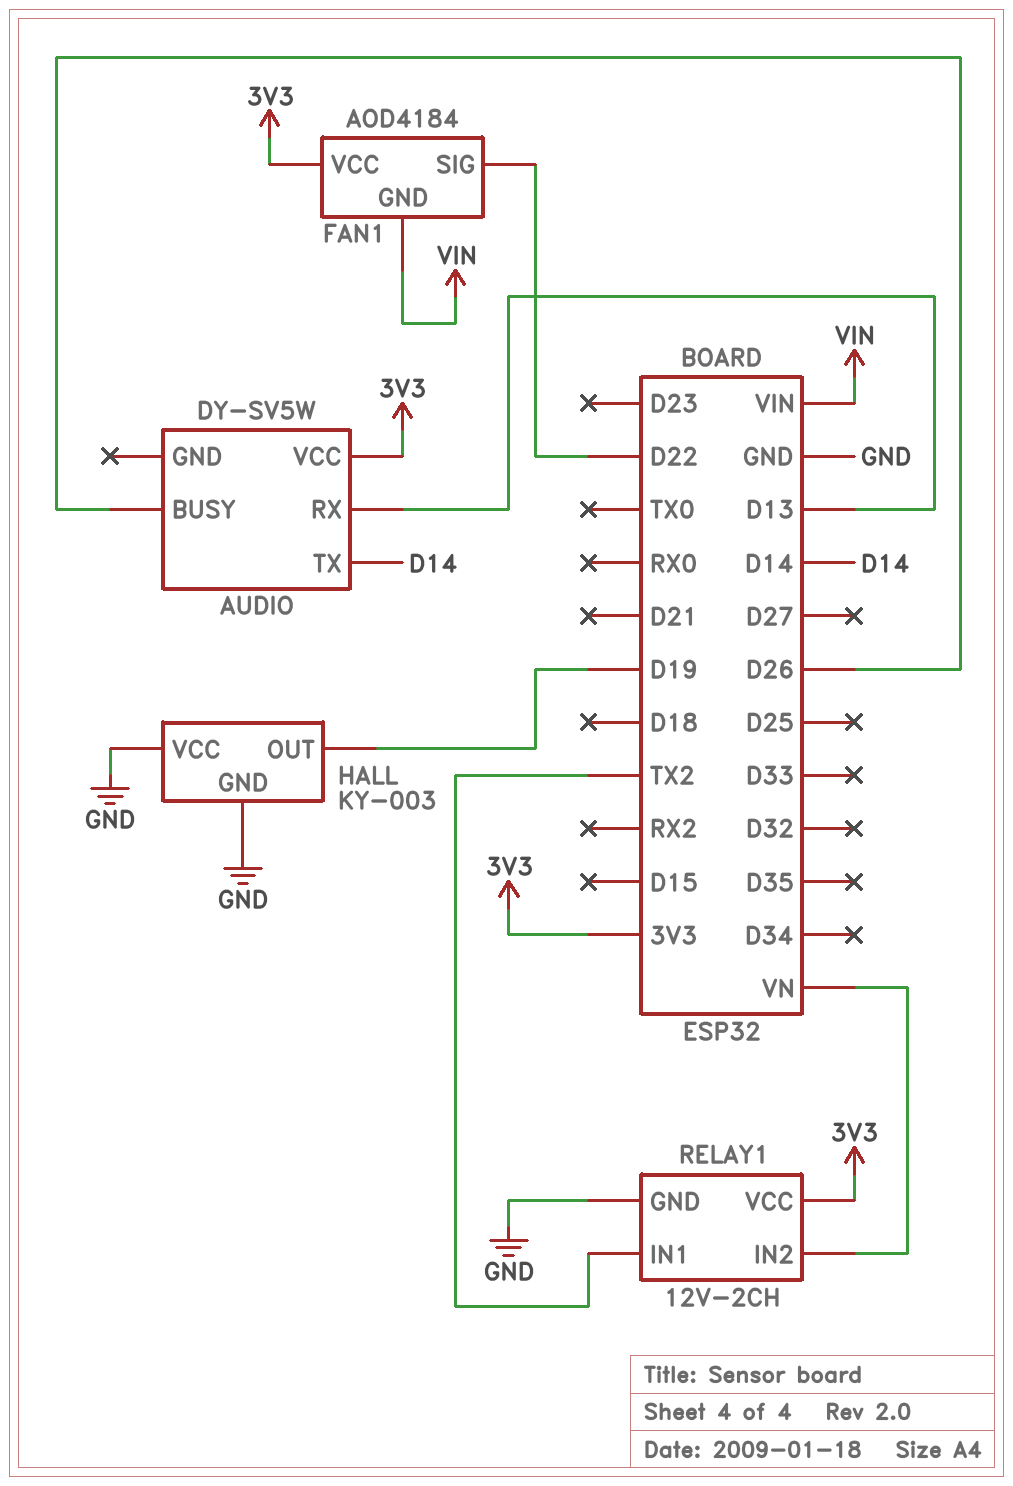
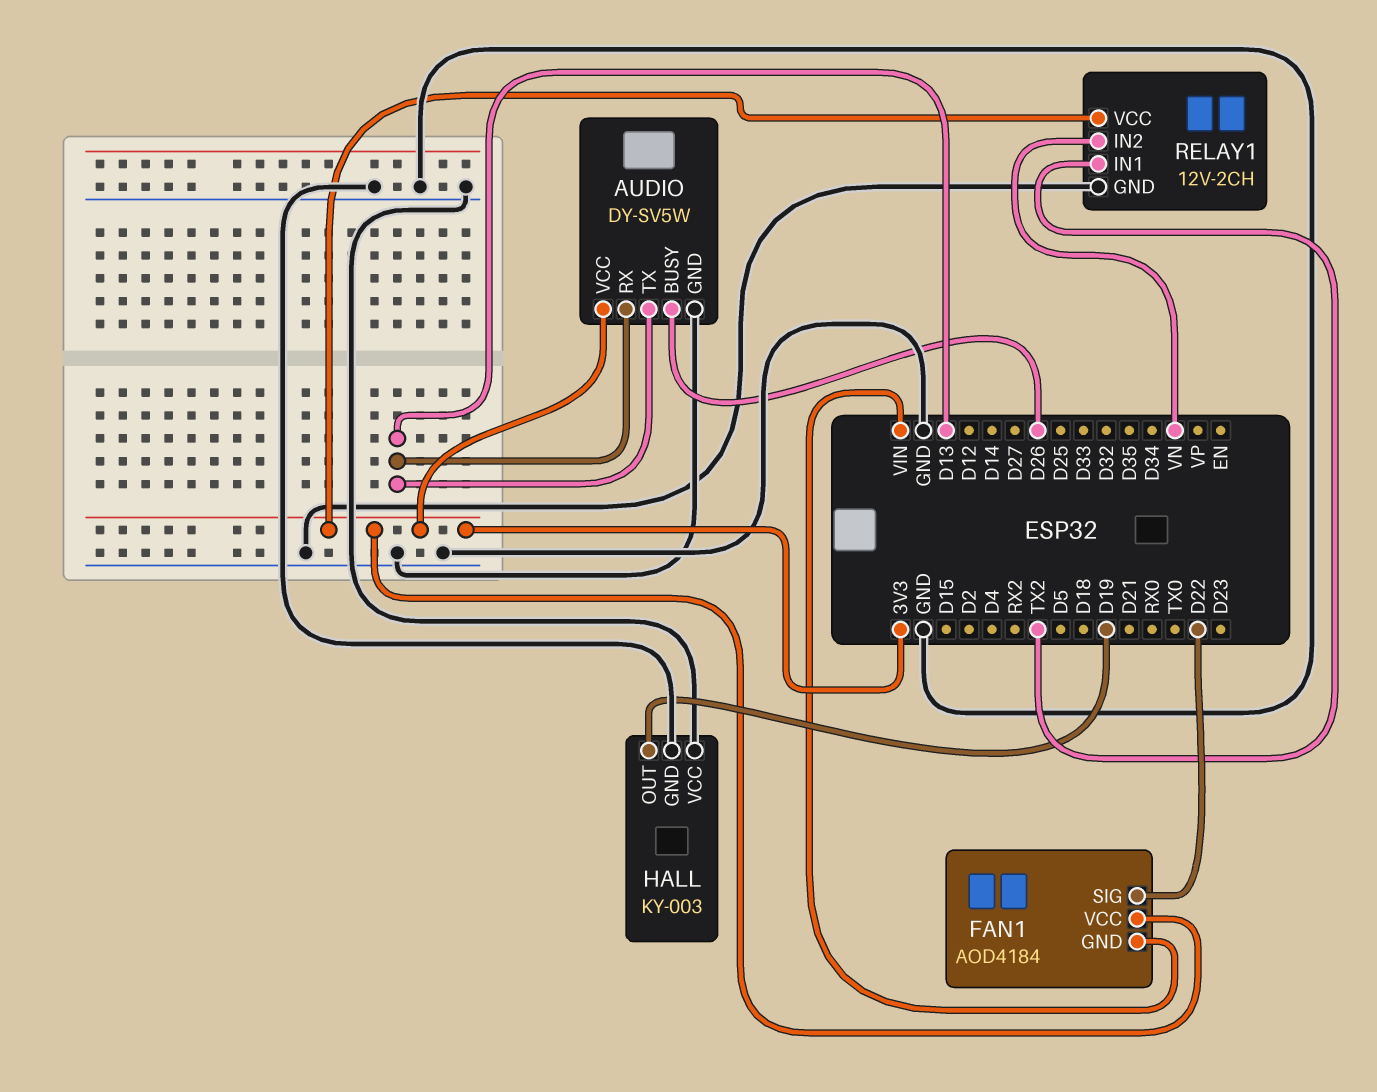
AUDIO pin GND: none -> GND
AUDIO pin TX: D14 -> D13

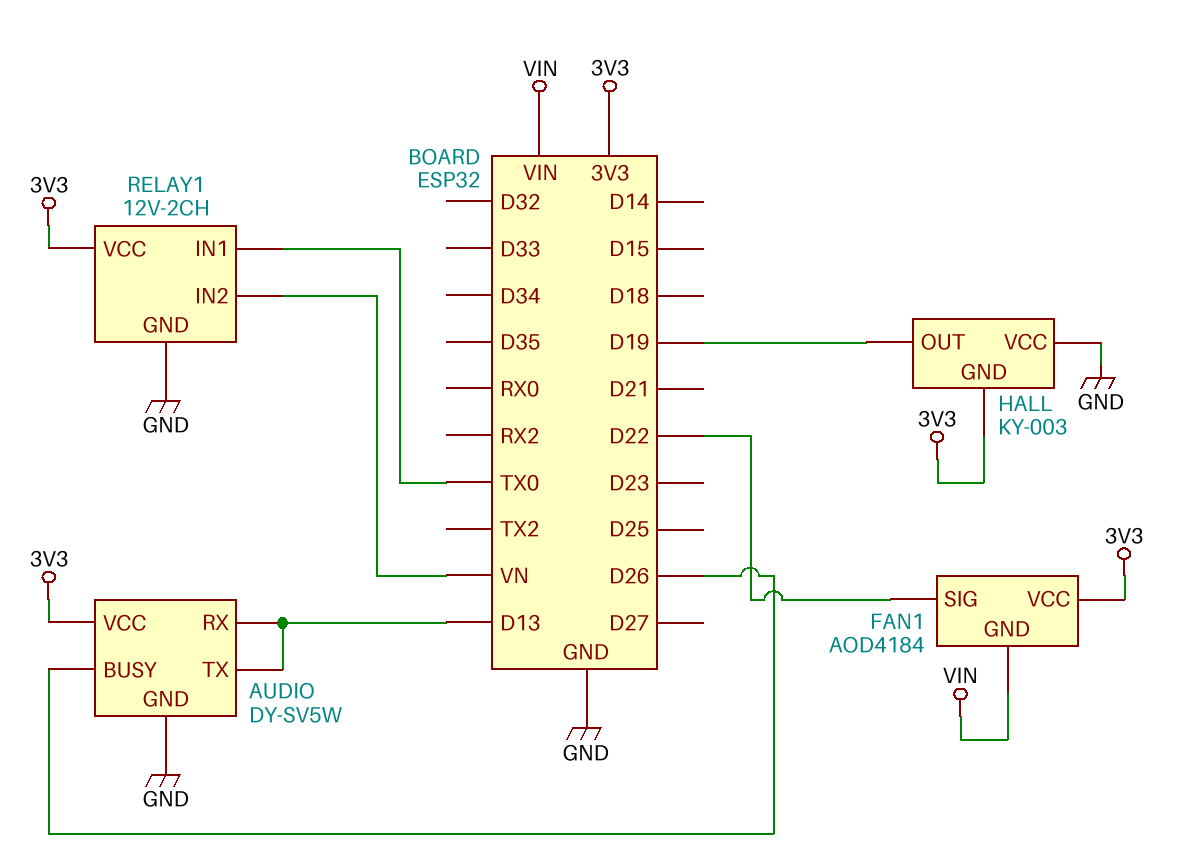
HALL pin GND: GND -> 3V3
RELAY1 pin IN1: TX2 -> TX0

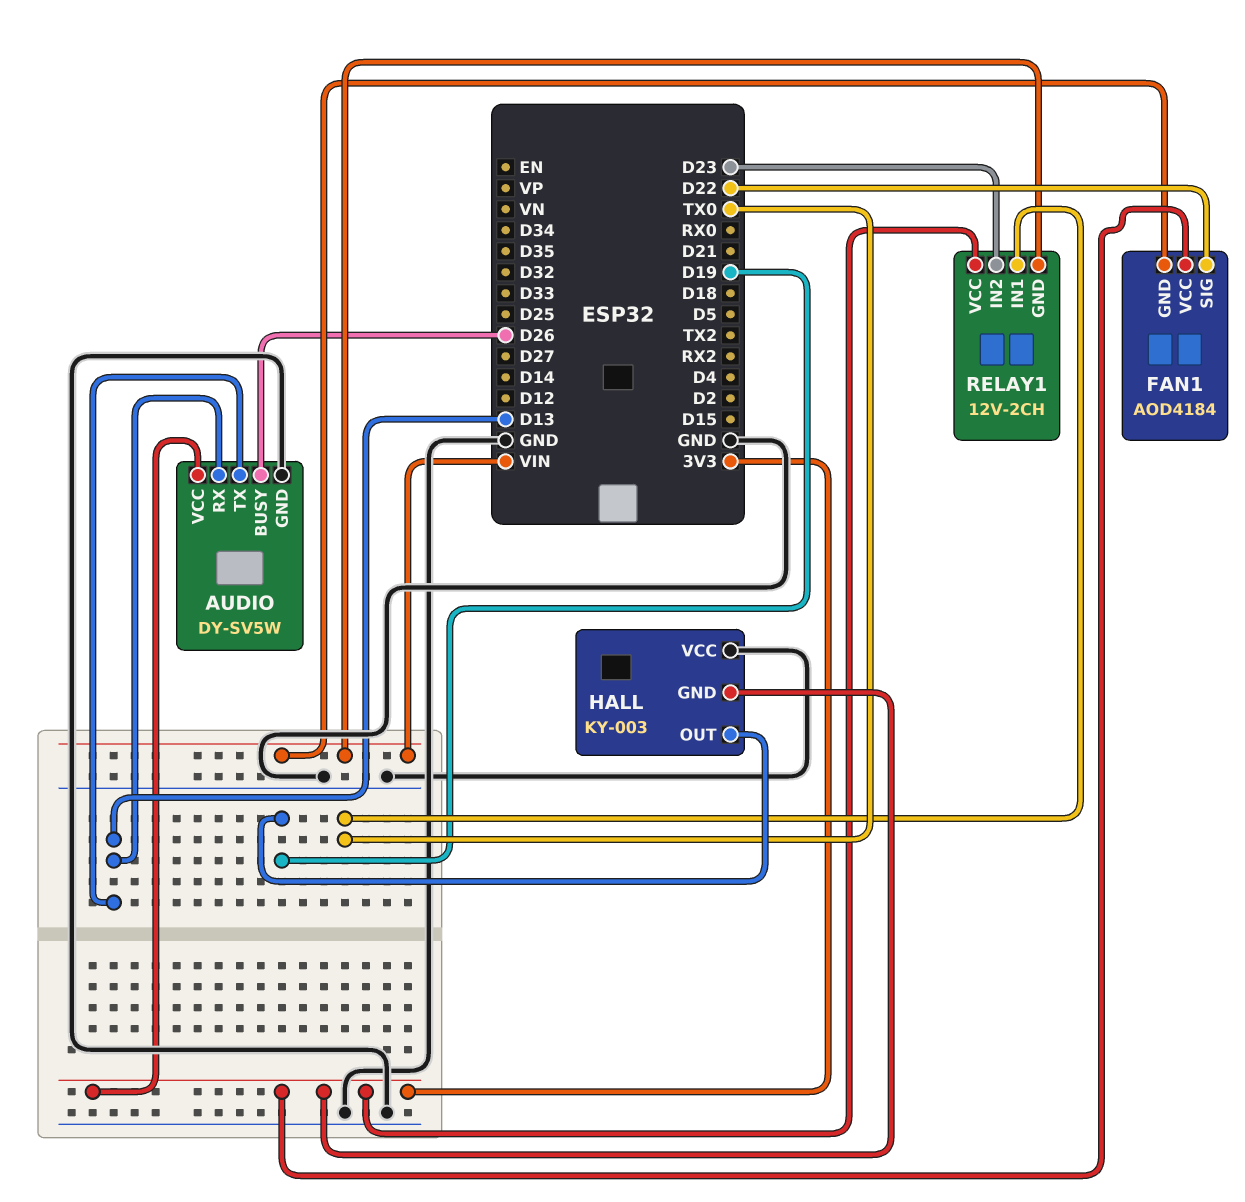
RELAY1 pin GND: GND -> VIN
RELAY1 pin IN2: VN -> D23

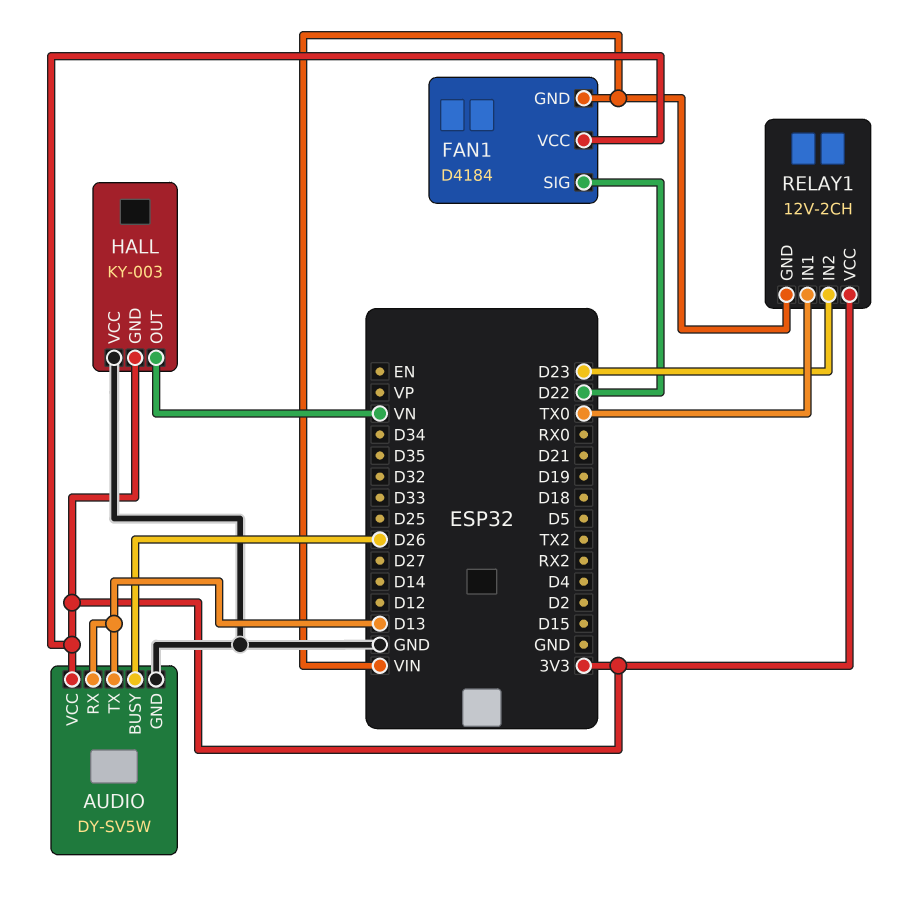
FAN1: AOD4184 -> D4184
HALL pin OUT: D19 -> VN

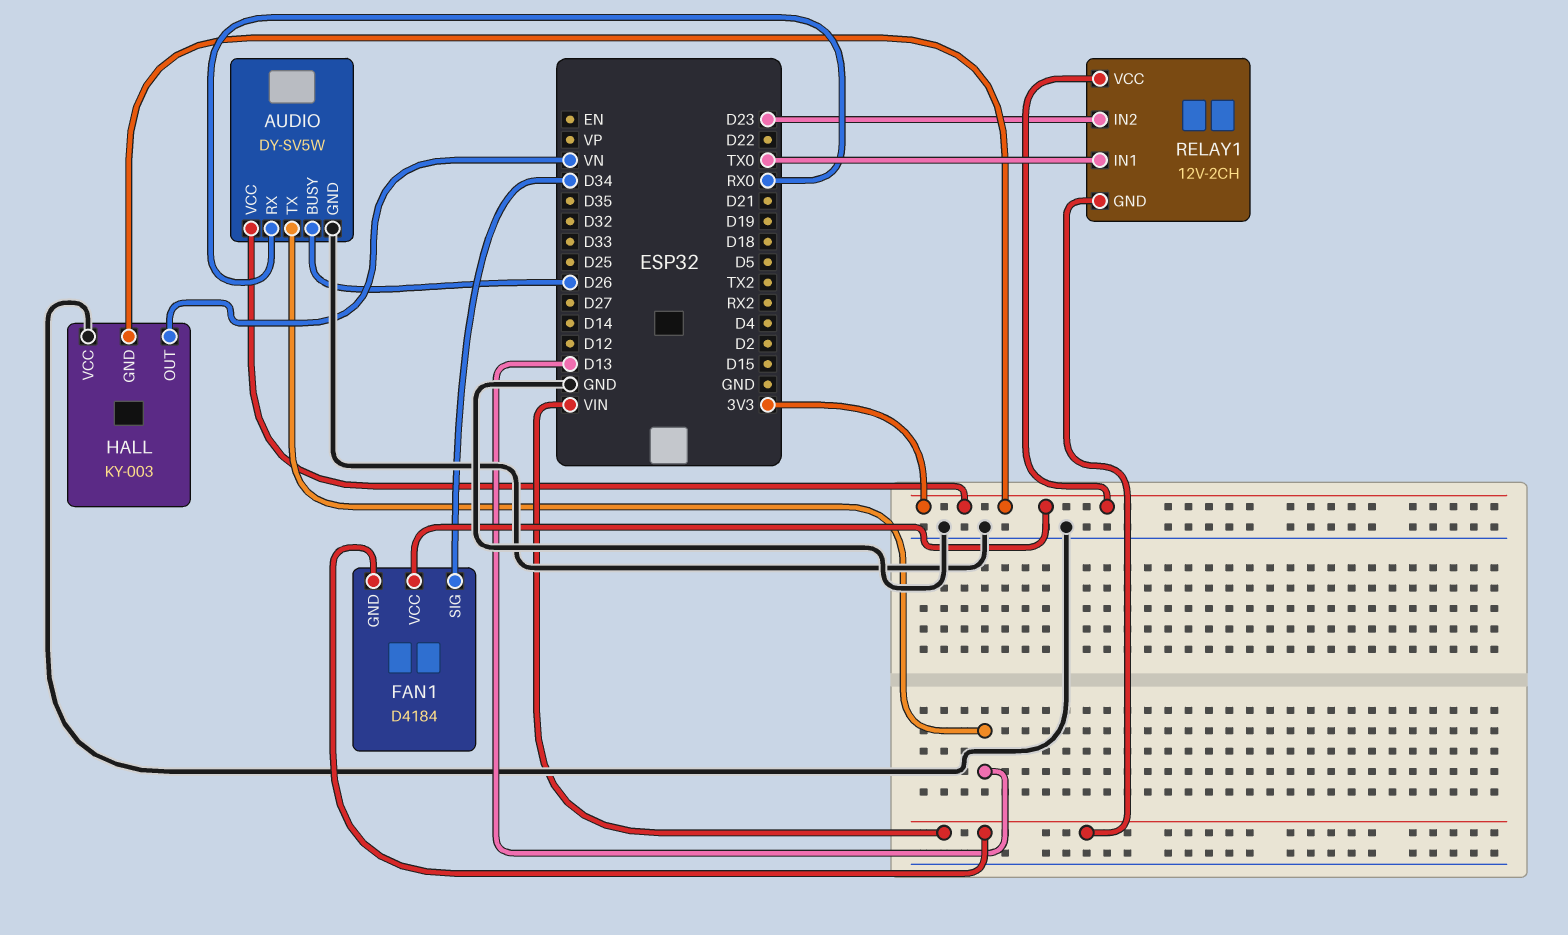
AUDIO pin RX: D13 -> RX0
FAN1 pin SIG: D22 -> D34

